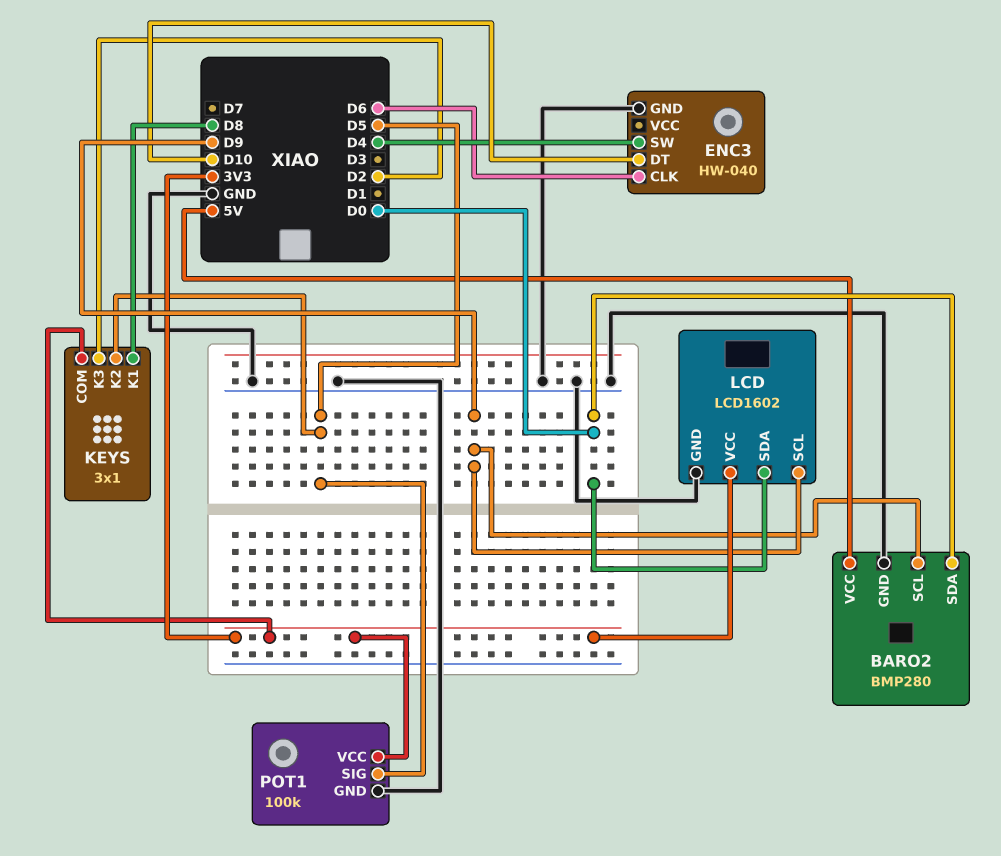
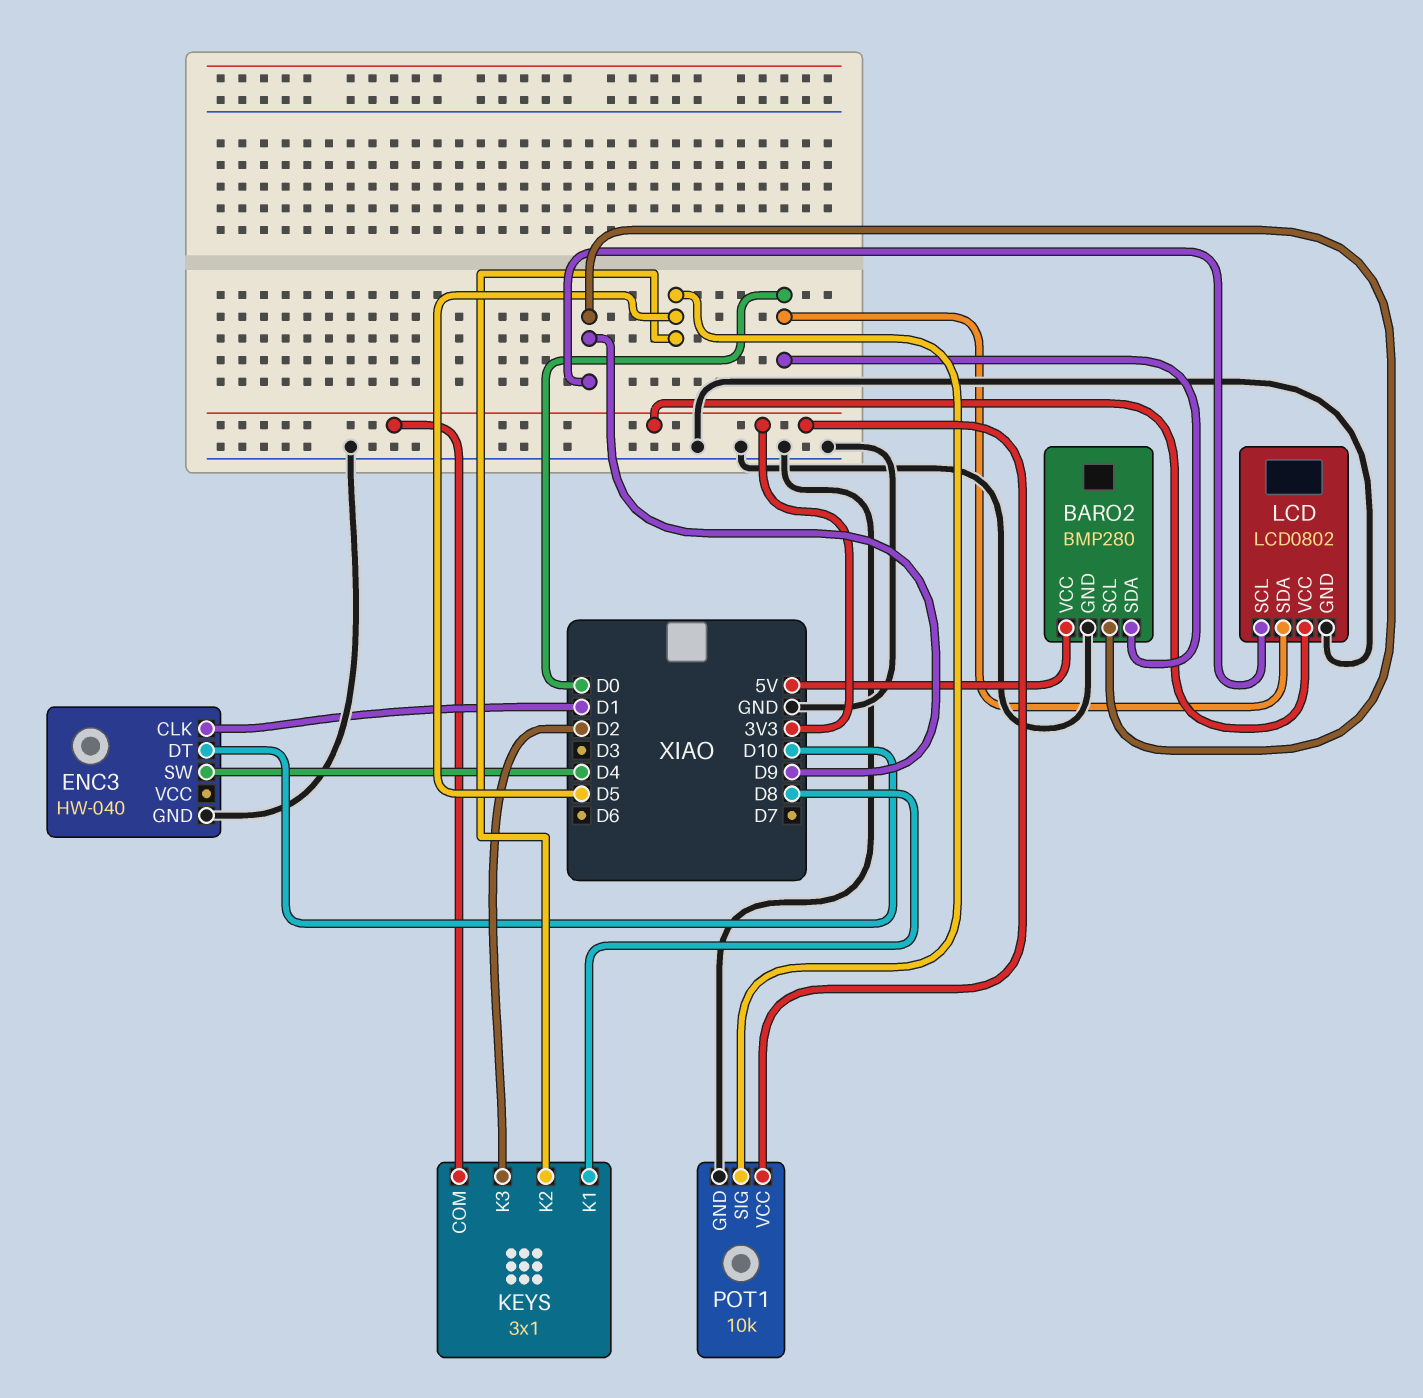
ENC3 pin CLK: D6 -> D1
LCD: LCD1602 -> LCD0802
POT1: 100k -> 10k

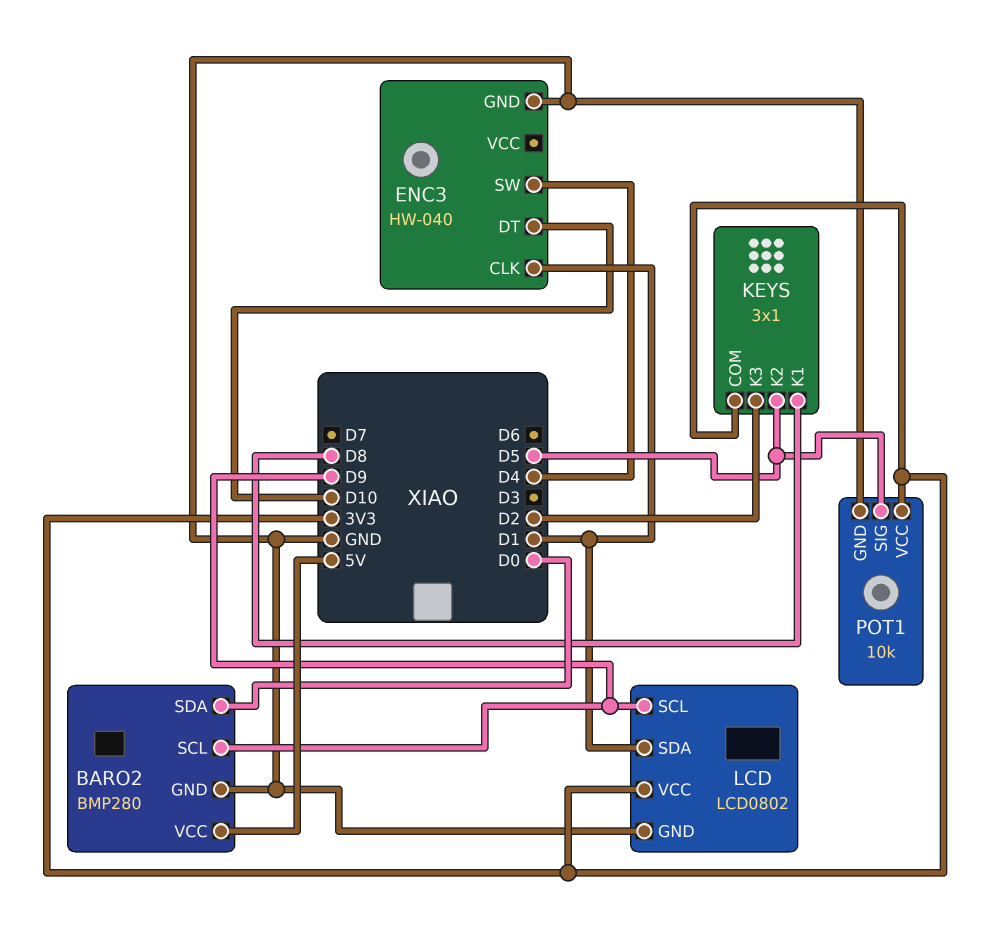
LCD pin SDA: D0 -> D1

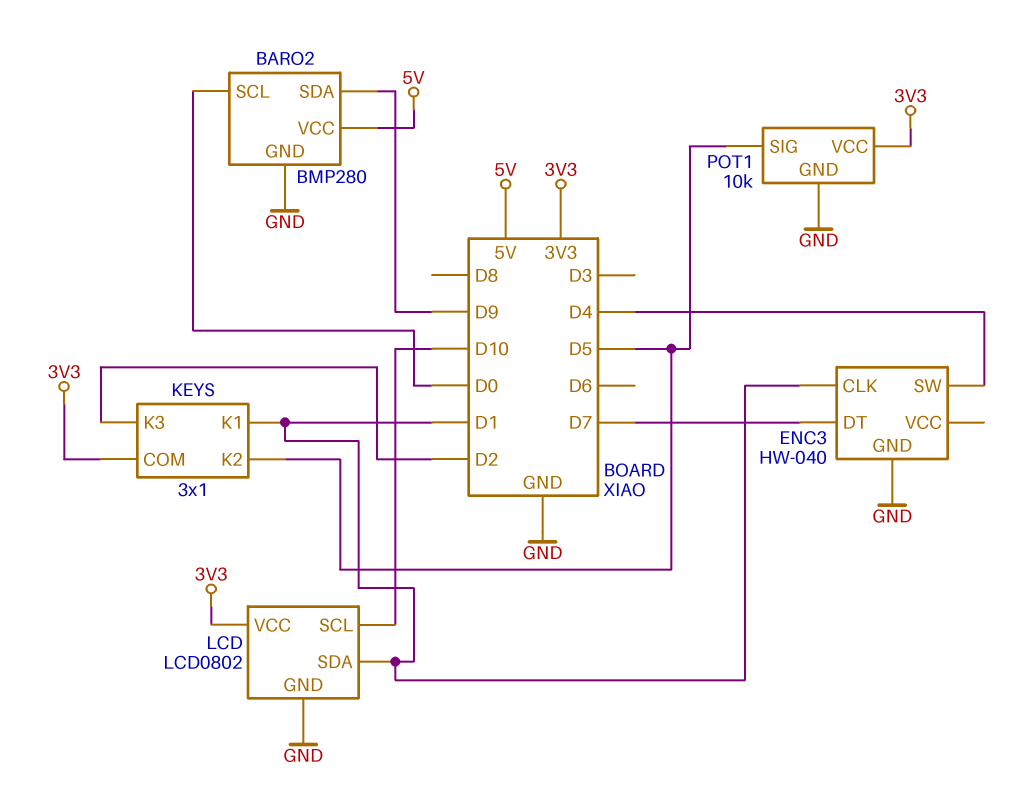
BARO2 pin SCL: D9 -> D0
BARO2 pin SDA: D0 -> D9
ENC3 pin DT: D10 -> D7
KEYS pin K1: D8 -> D1
LCD pin SCL: D9 -> D10

